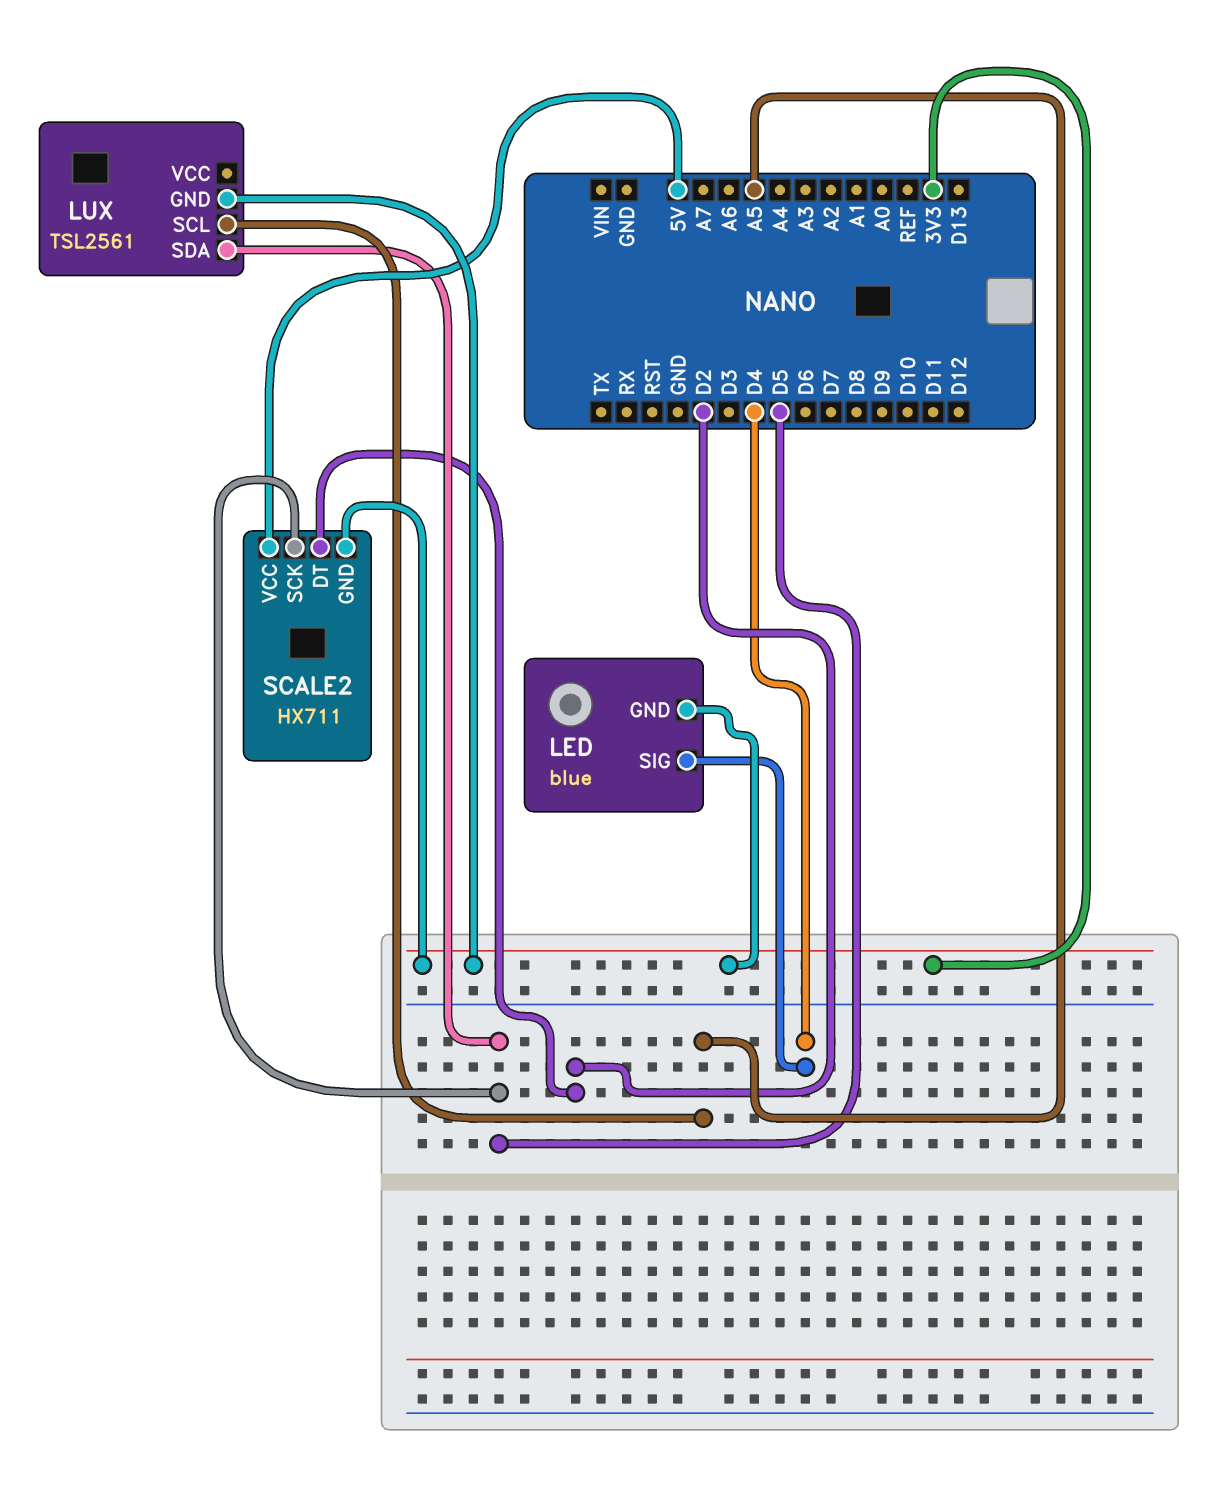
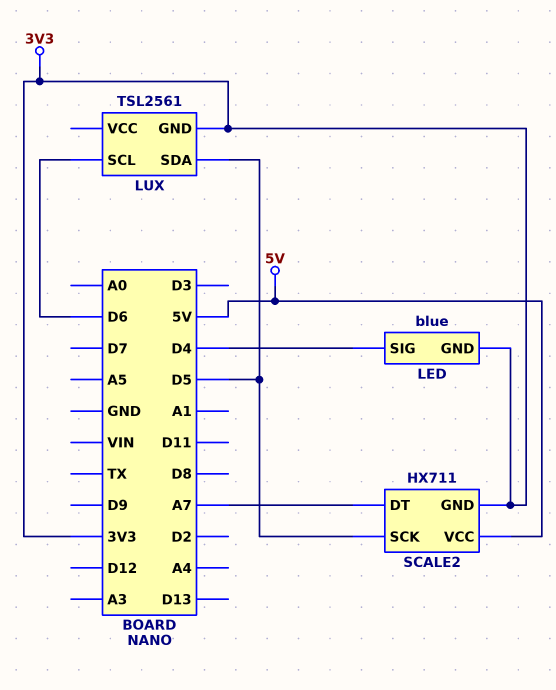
LUX pin SCL: A5 -> D6
SCALE2 pin DT: D2 -> A7

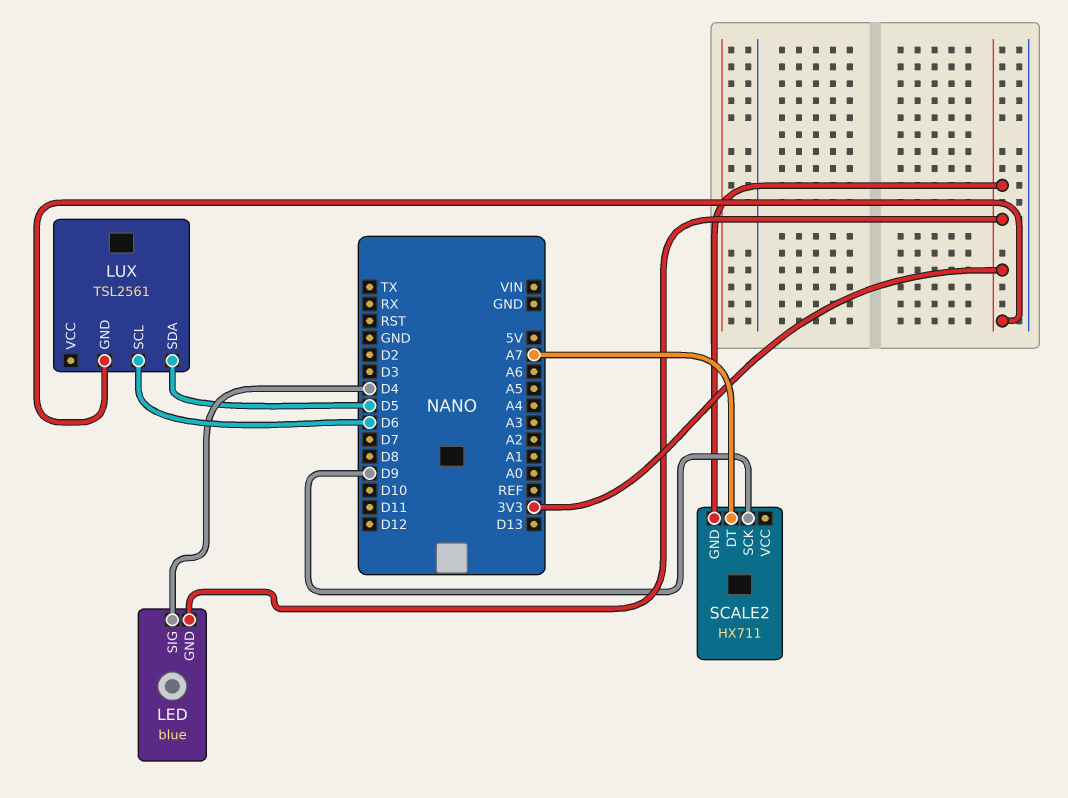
SCALE2 pin SCK: D5 -> D9
SCALE2 pin VCC: 5V -> none

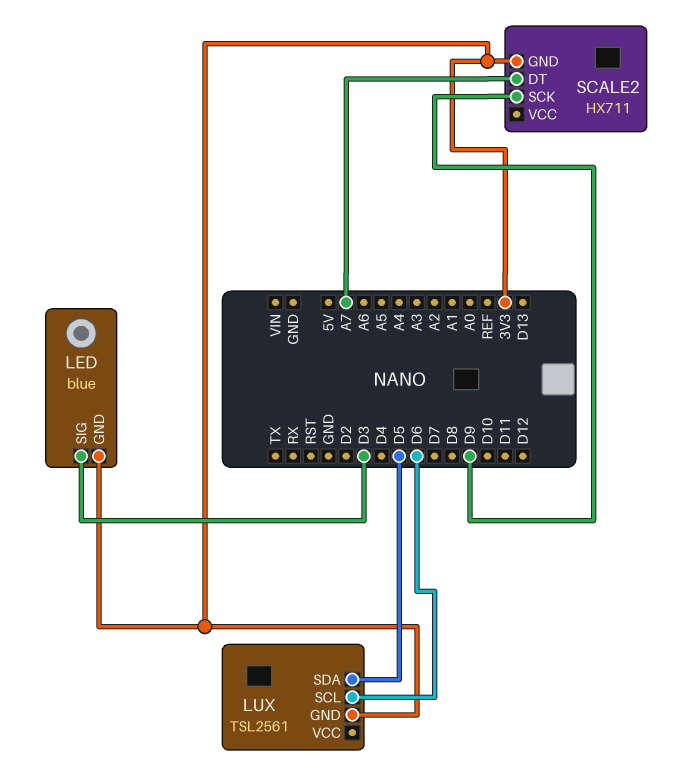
LED pin SIG: D4 -> D3

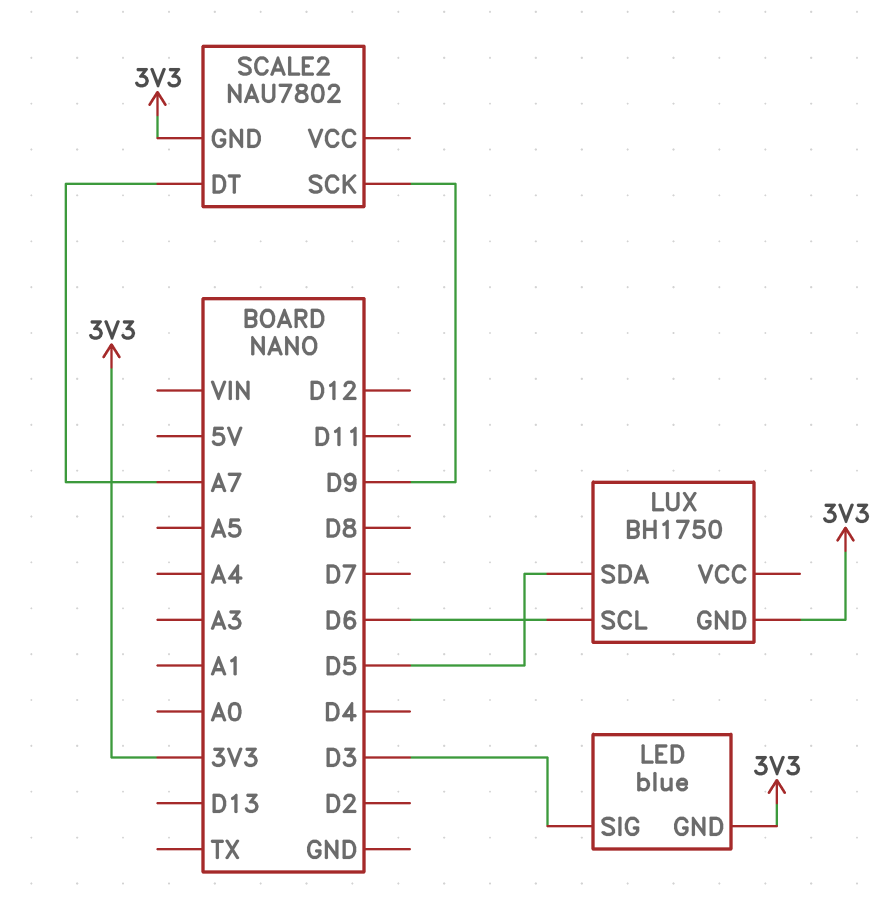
LUX: TSL2561 -> BH1750
SCALE2: HX711 -> NAU7802

